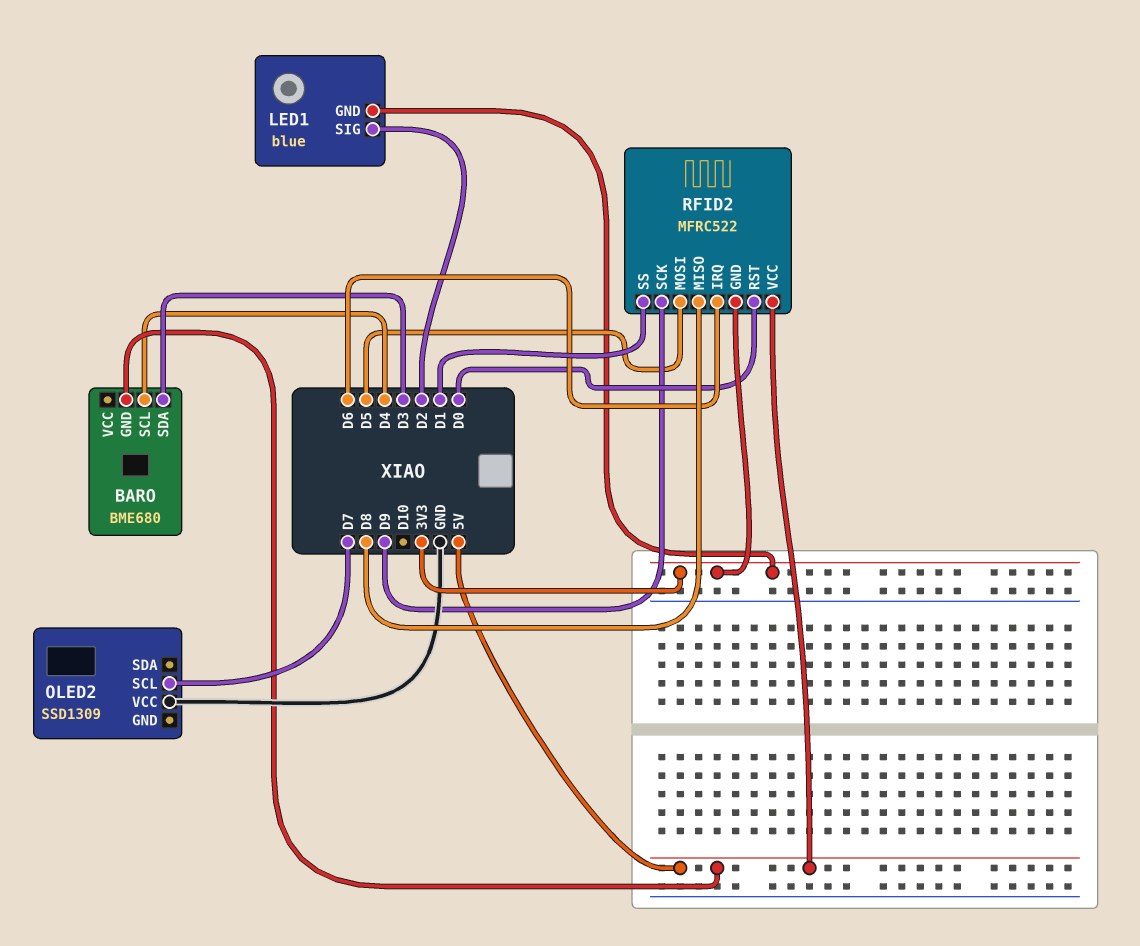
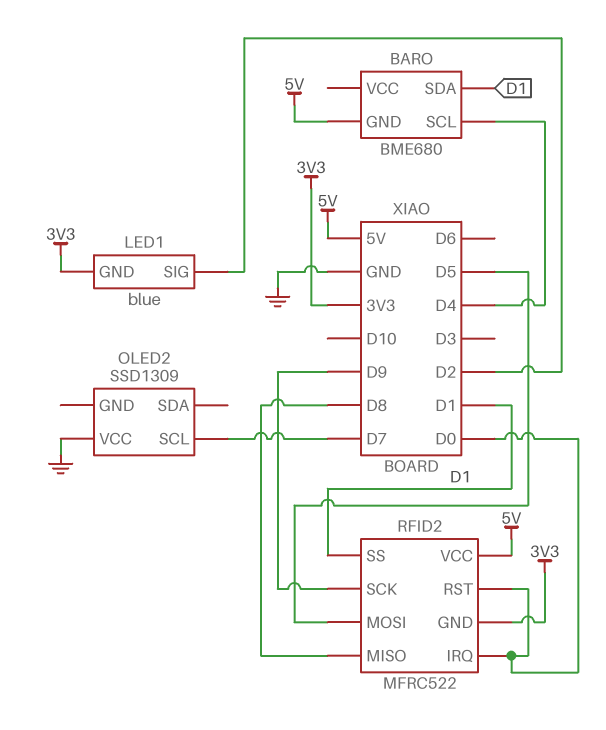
BARO pin SDA: D3 -> D1
RFID2 pin IRQ: D6 -> D0

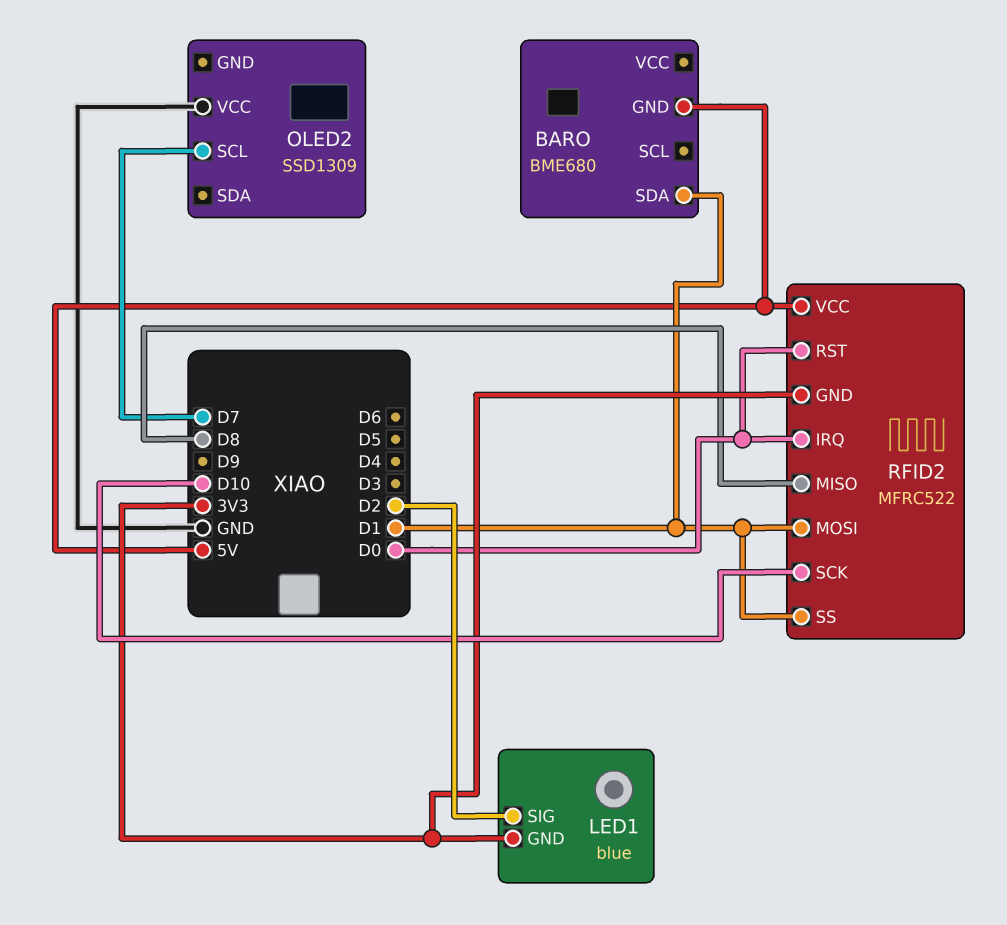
BARO pin SCL: D4 -> none
RFID2 pin MOSI: D5 -> D1
RFID2 pin SCK: D9 -> D10

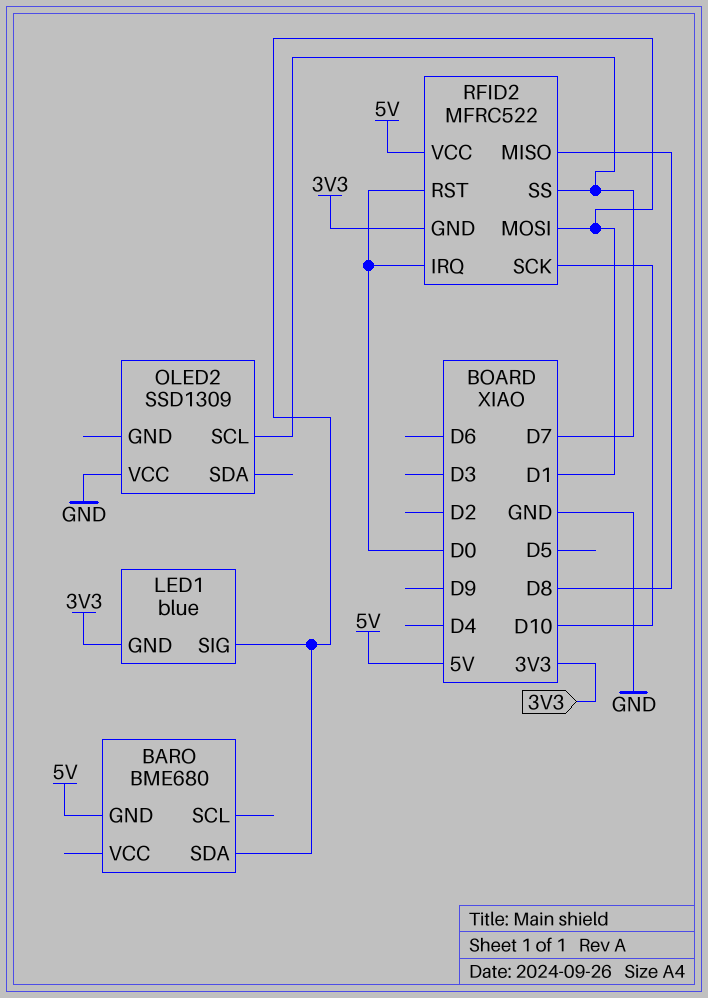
LED1 pin SIG: D2 -> D1
RFID2 pin SS: D1 -> D7

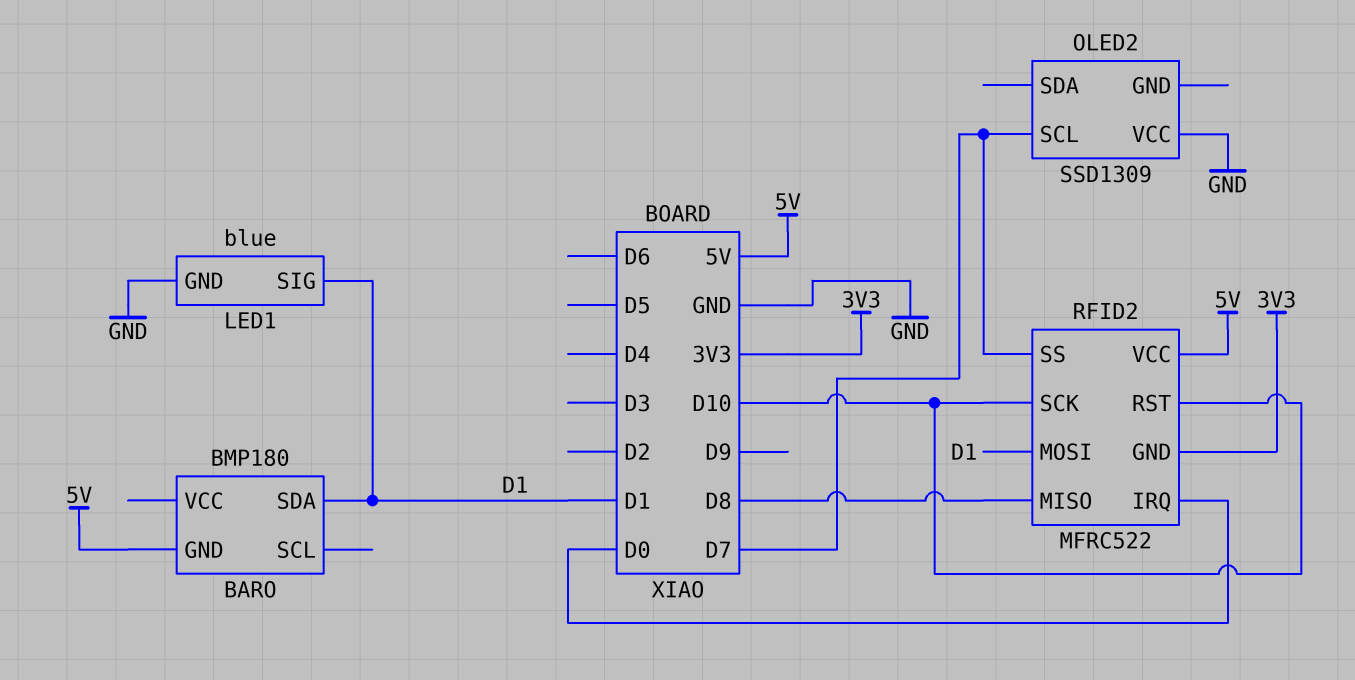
BARO: BME680 -> BMP180
LED1 pin GND: 3V3 -> GND
RFID2 pin RST: D0 -> D10

